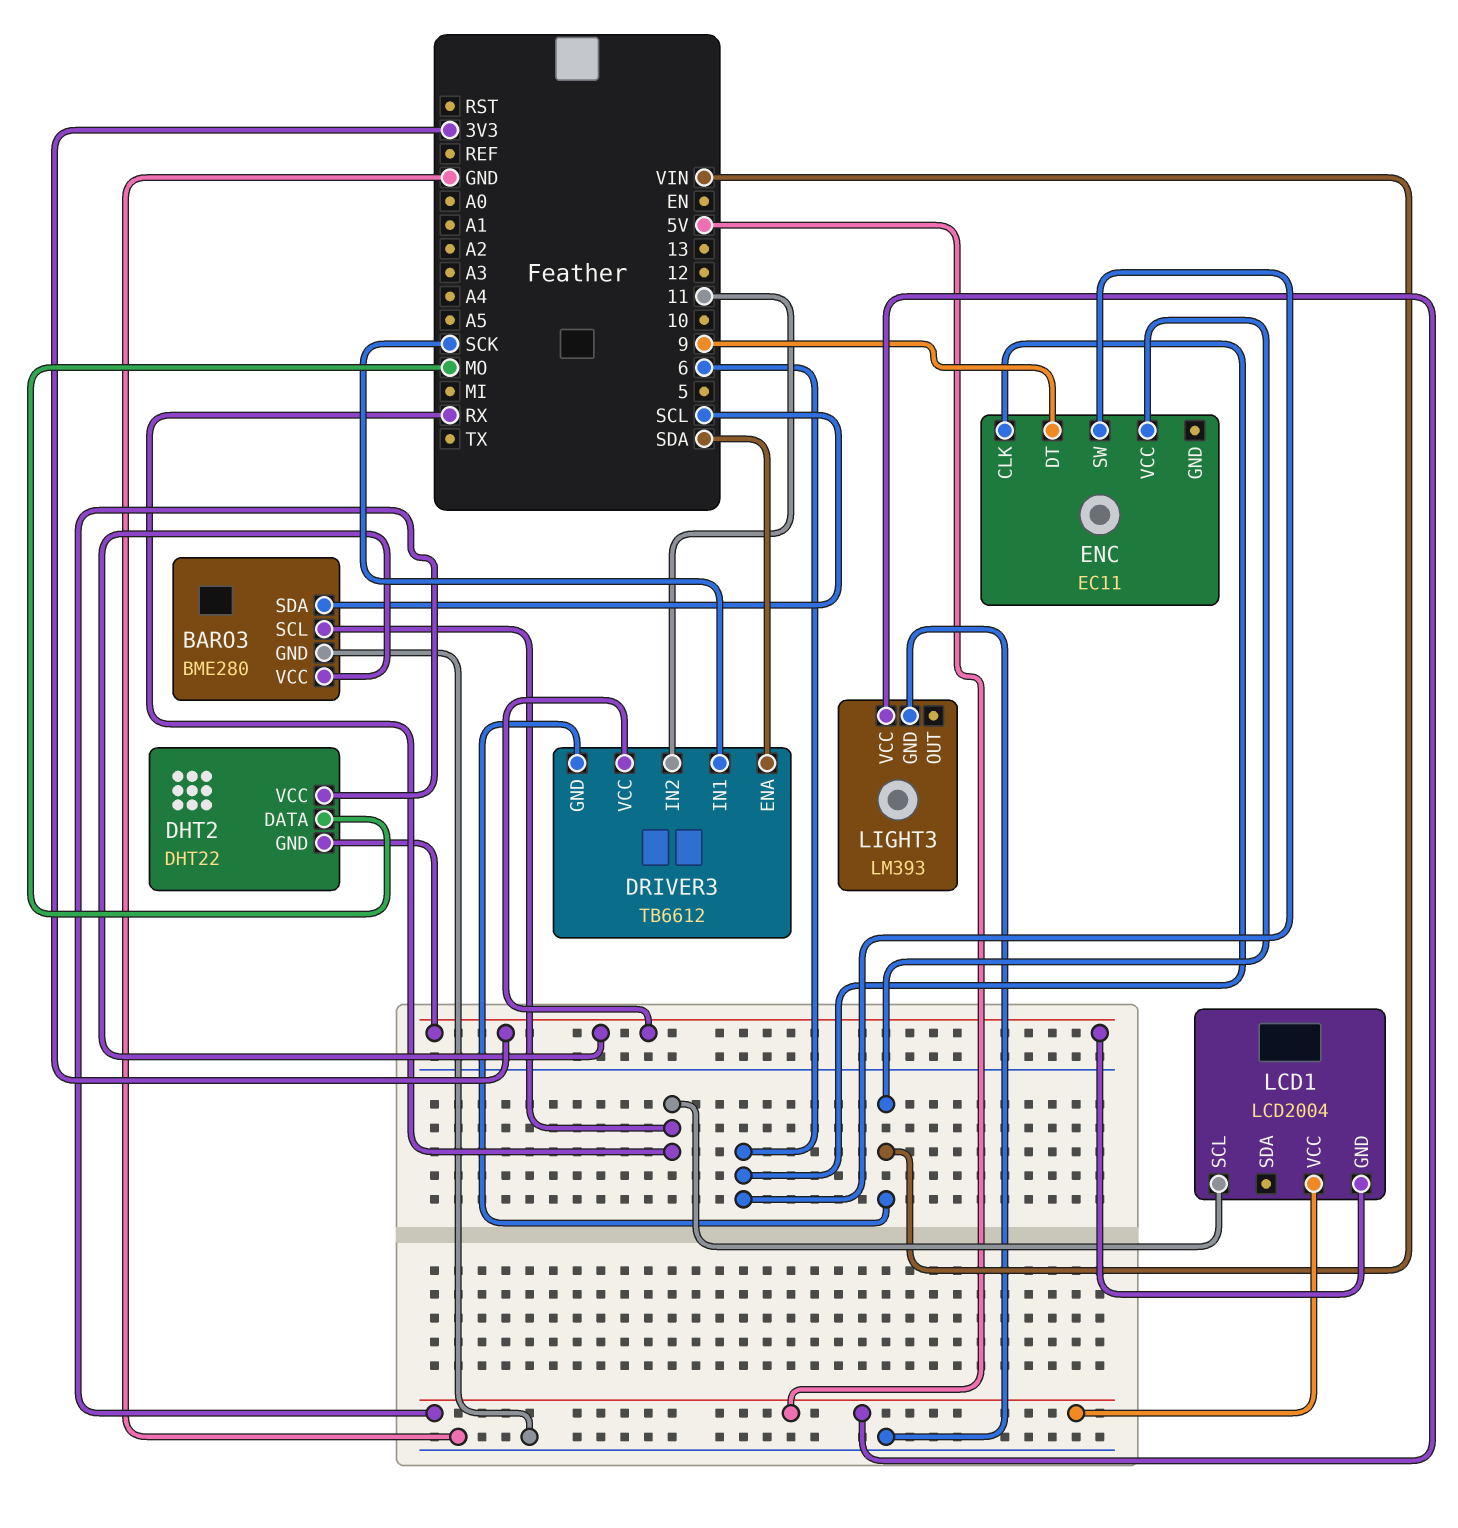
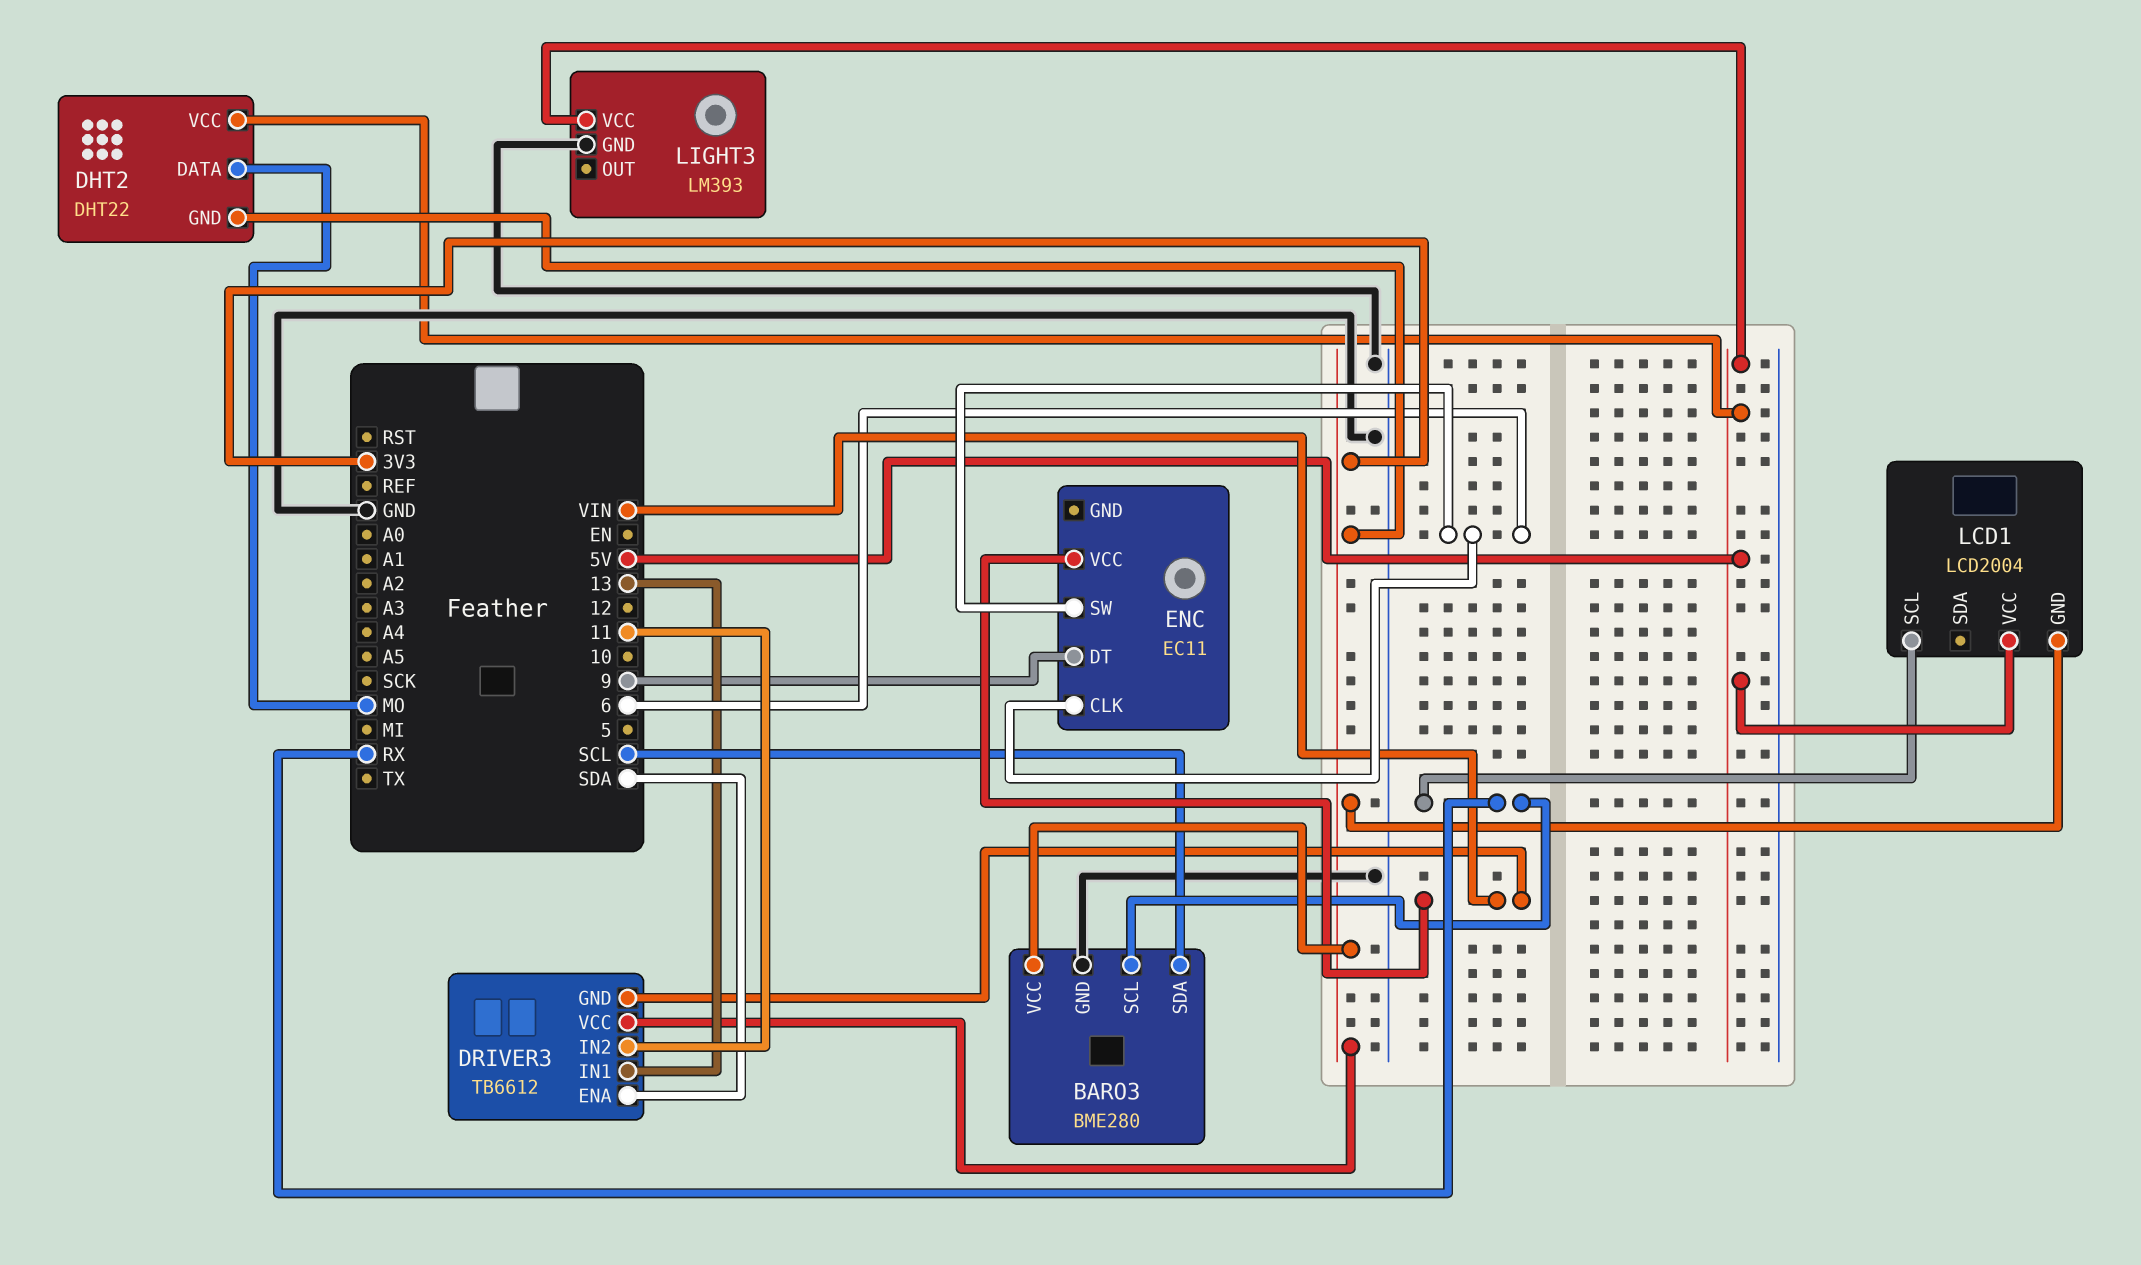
DRIVER3 pin IN1: SCK -> 13

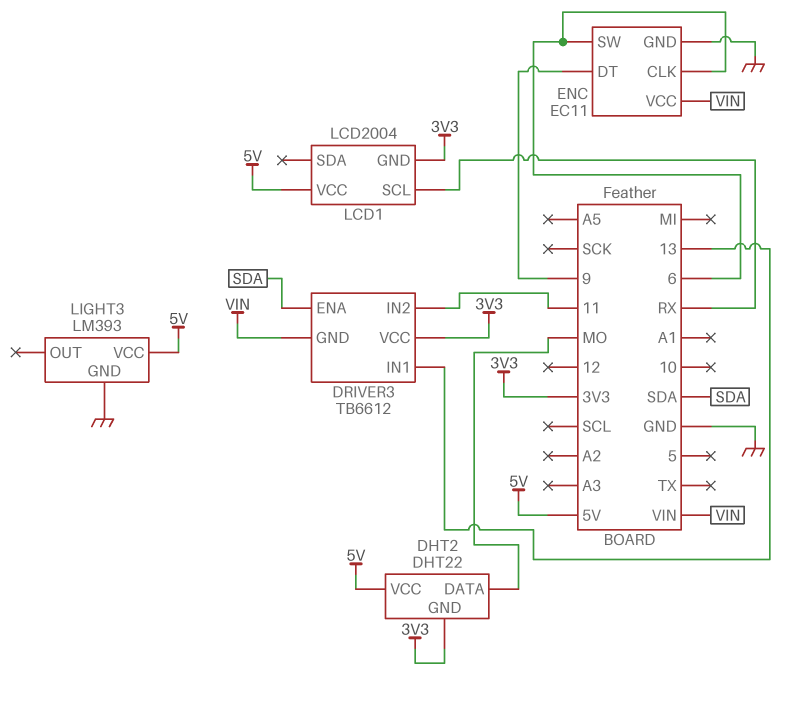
BARO3: BME280 -> none
BARO3 pin GND: GND -> none
BARO3 pin SCL: RX -> none
BARO3 pin SDA: SCL -> none
BARO3 pin VCC: 3V3 -> none
ENC pin GND: none -> GND

